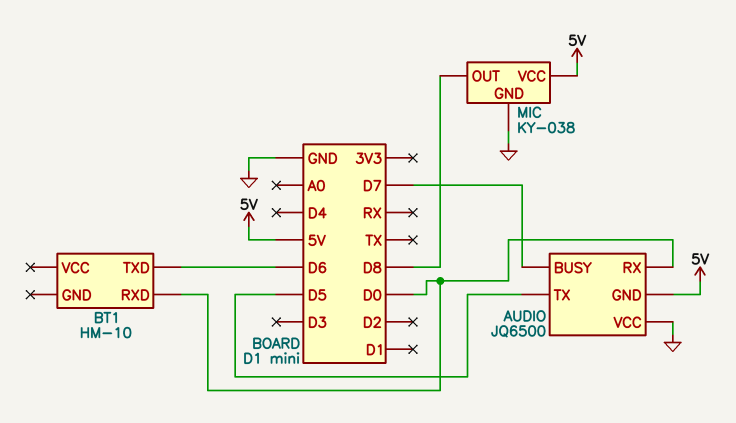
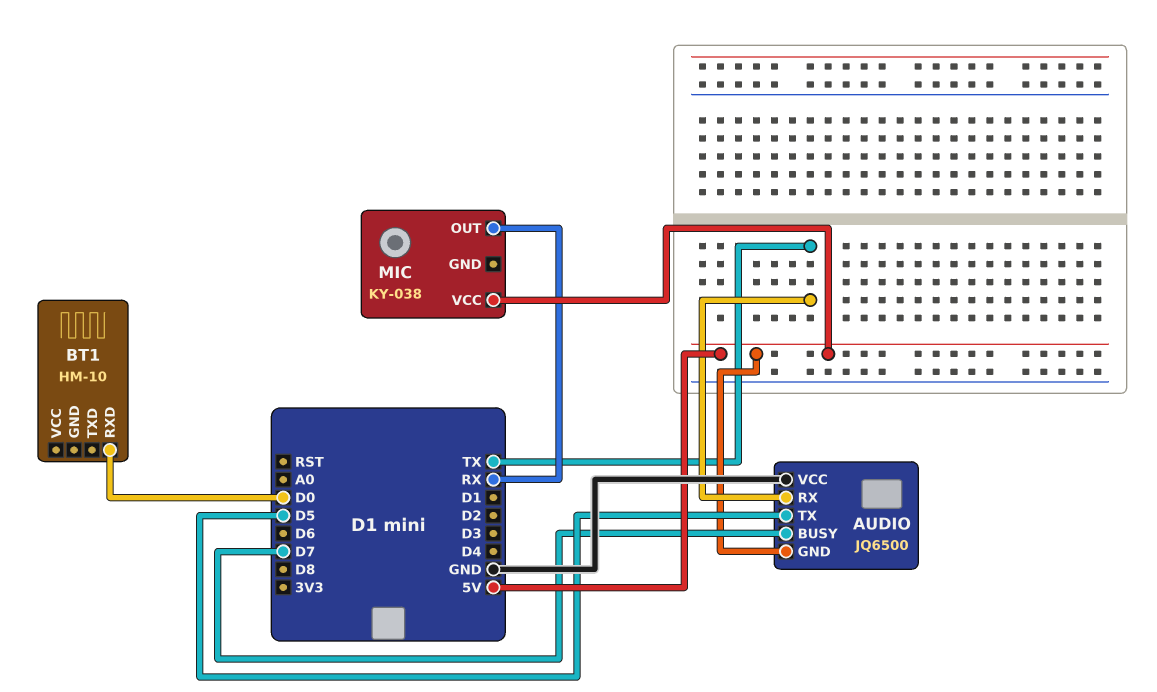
AUDIO pin RX: D0 -> TX
BT1 pin TXD: D6 -> none
MIC pin GND: GND -> none
MIC pin OUT: D8 -> RX

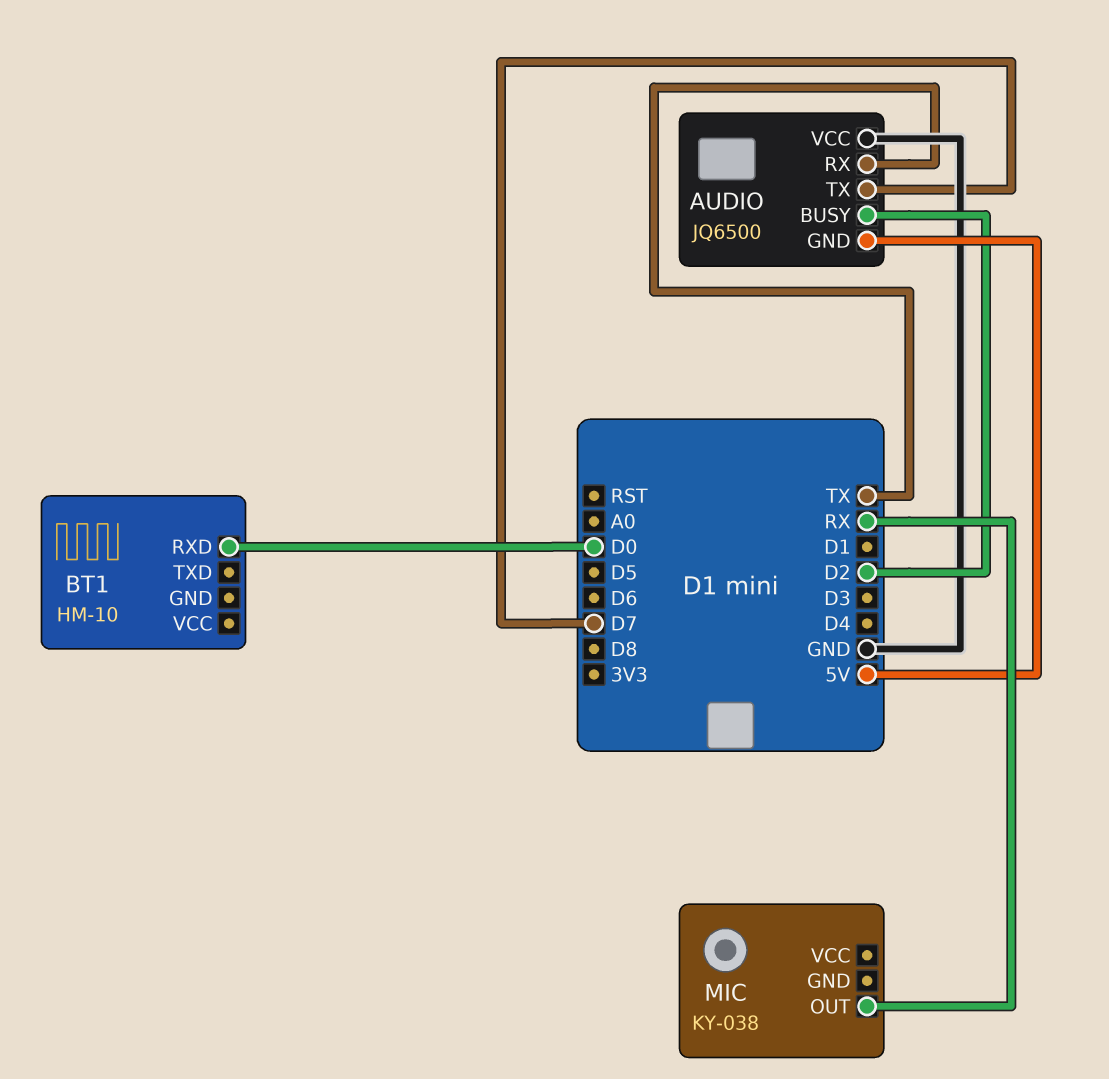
AUDIO pin BUSY: D7 -> D2
AUDIO pin TX: D5 -> D7
MIC pin VCC: 5V -> none

